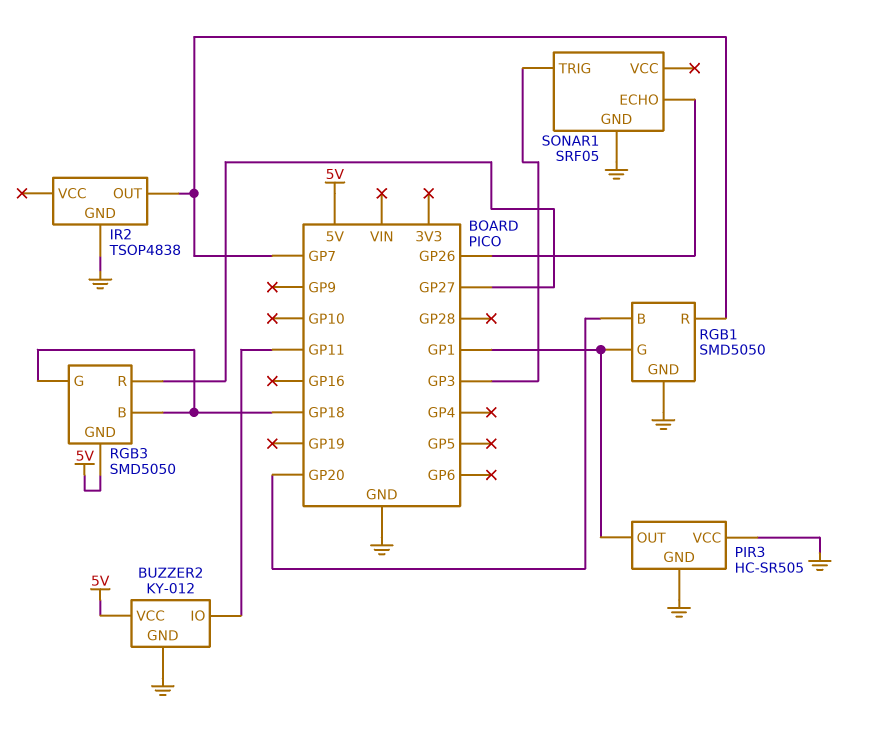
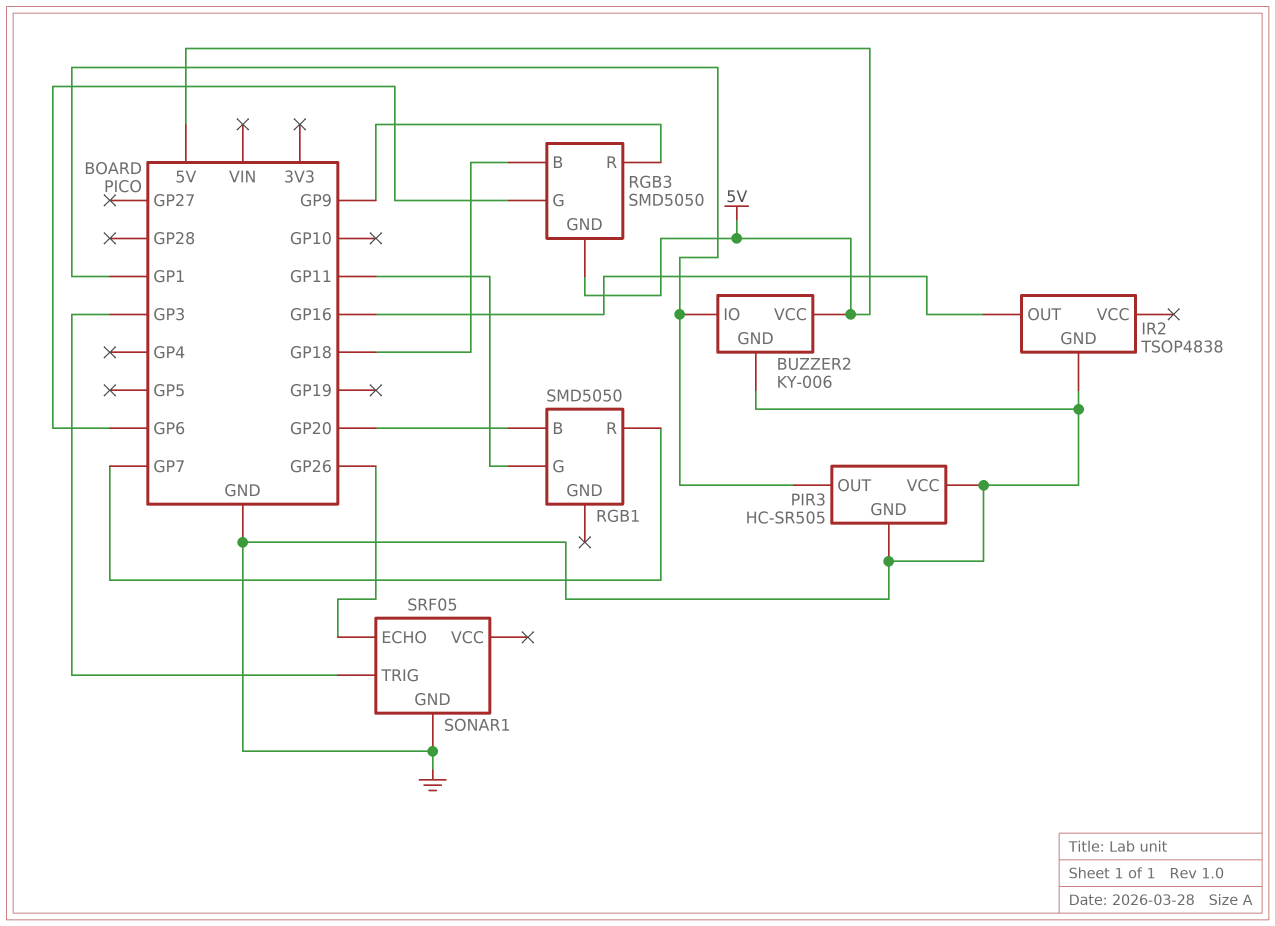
BUZZER2: KY-012 -> KY-006
BUZZER2 pin IO: GP11 -> GP1
IR2 pin OUT: GP7 -> GP16
RGB1 pin G: GP1 -> GP11
RGB1 pin GND: GND -> none
RGB3 pin G: GP18 -> GP6
RGB3 pin R: GP27 -> GP9

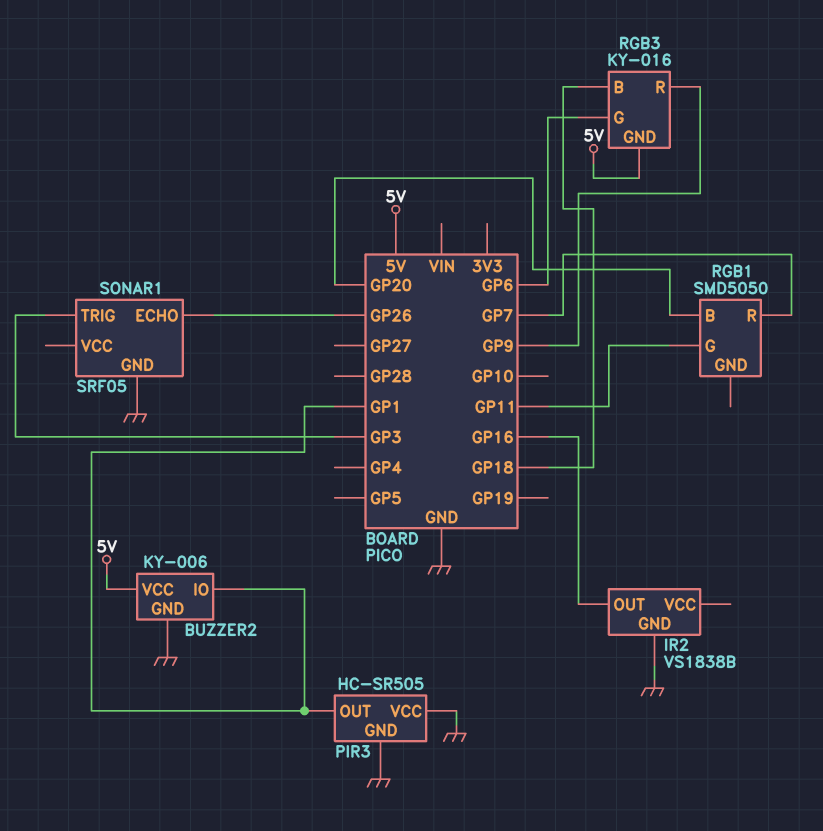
IR2: TSOP4838 -> VS1838B
RGB3: SMD5050 -> KY-016

